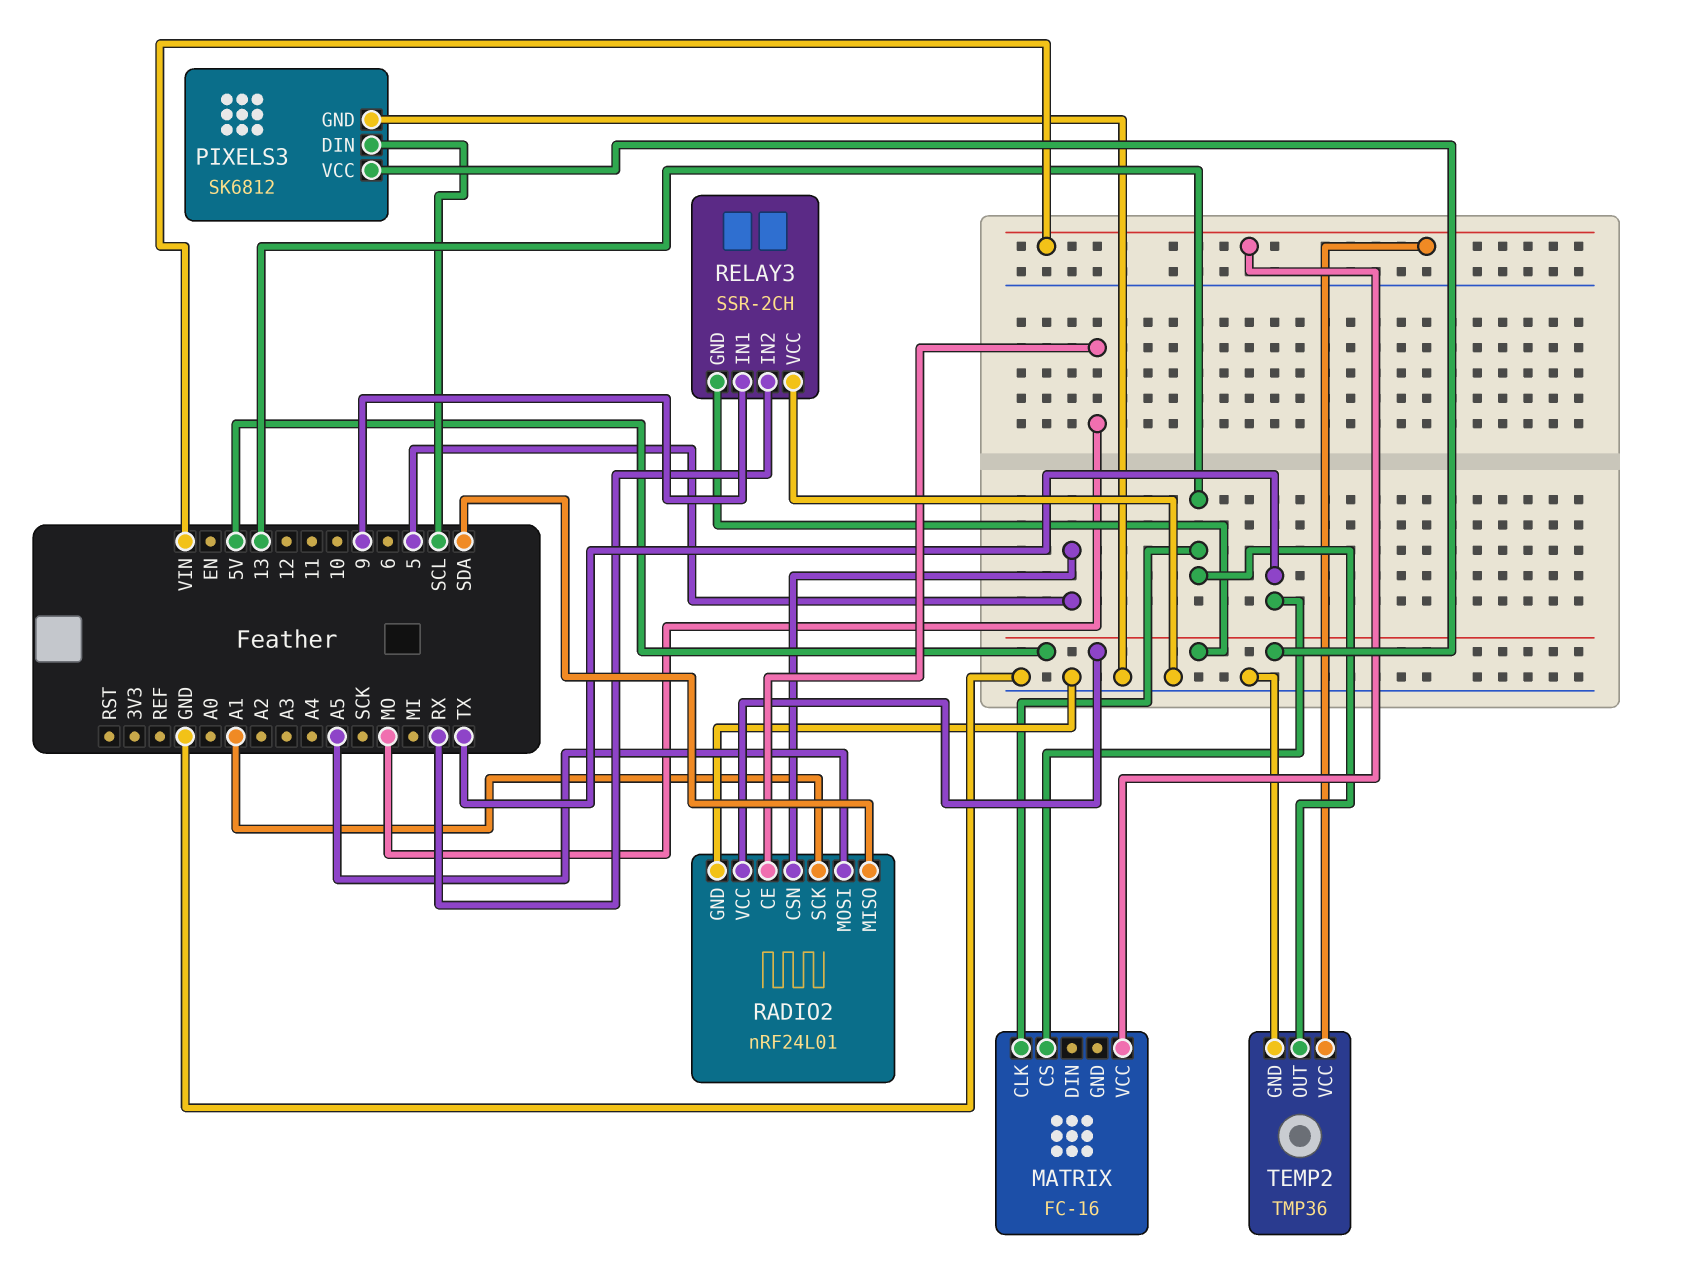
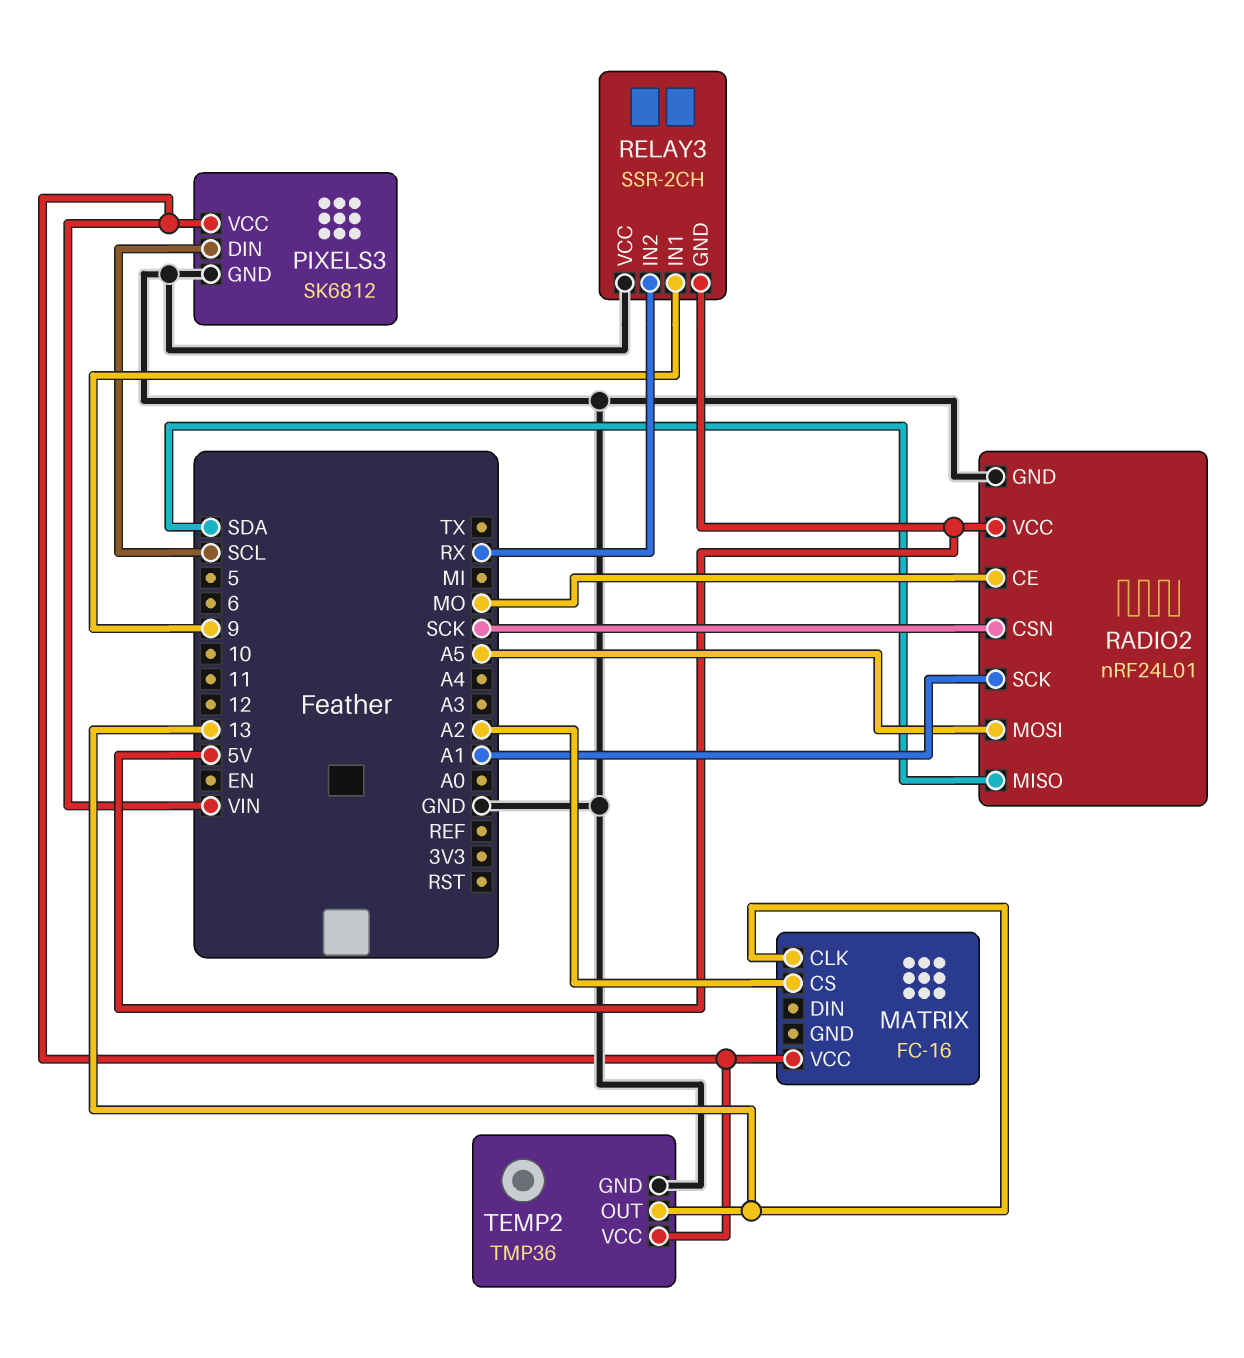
MATRIX pin CS: TX -> A2
PIXELS3 pin VCC: 5V -> VIN
RADIO2 pin CSN: 5 -> SCK

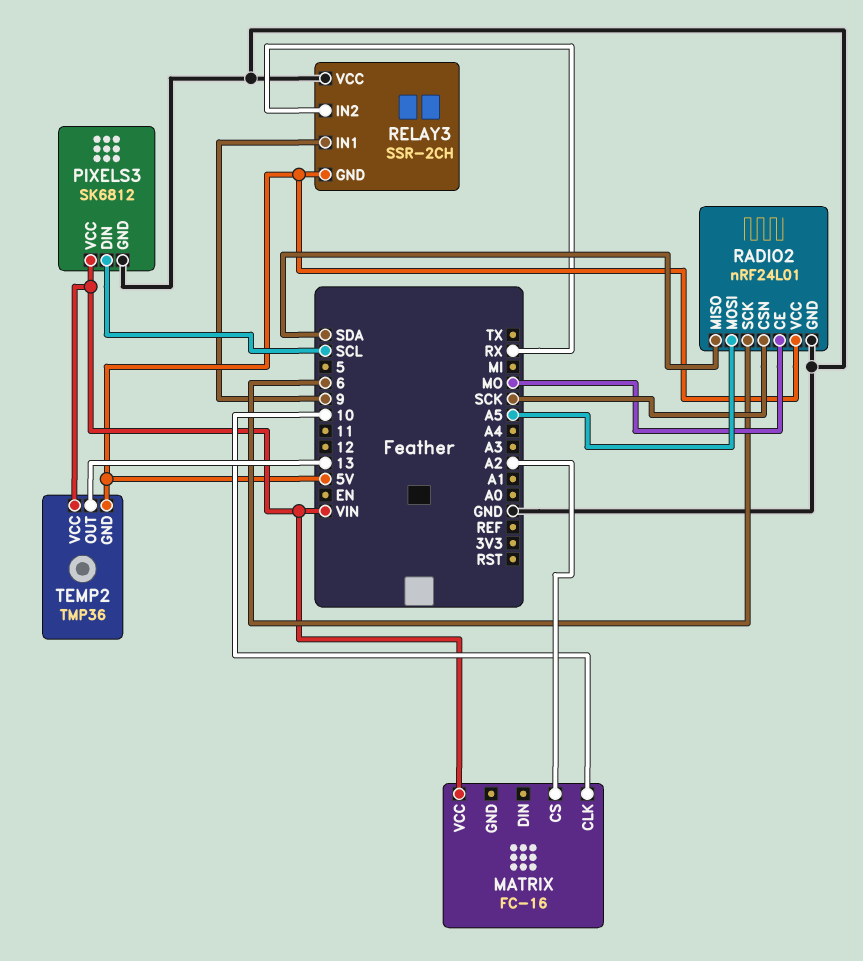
MATRIX pin CLK: 13 -> 10
RADIO2 pin SCK: A1 -> 6
TEMP2 pin GND: GND -> 5V

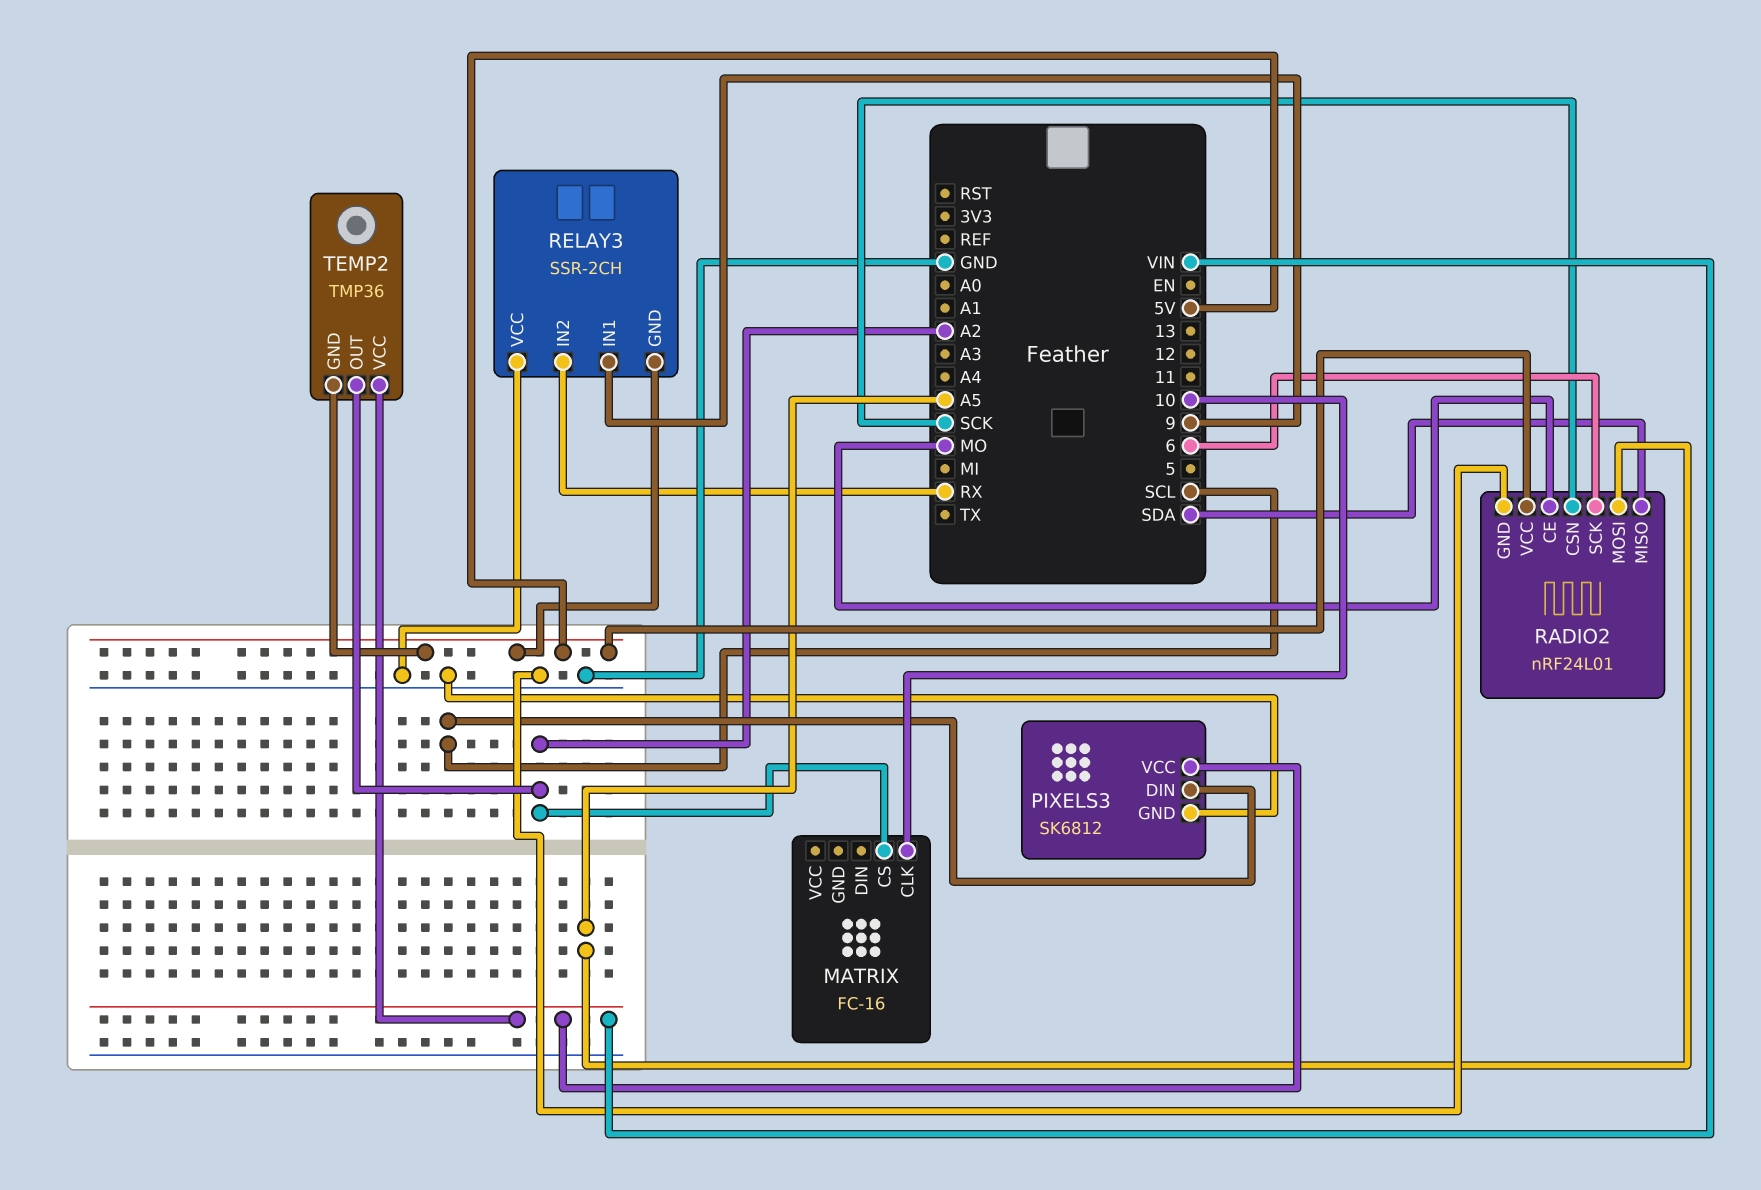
MATRIX pin VCC: VIN -> none
TEMP2 pin OUT: 13 -> A2

